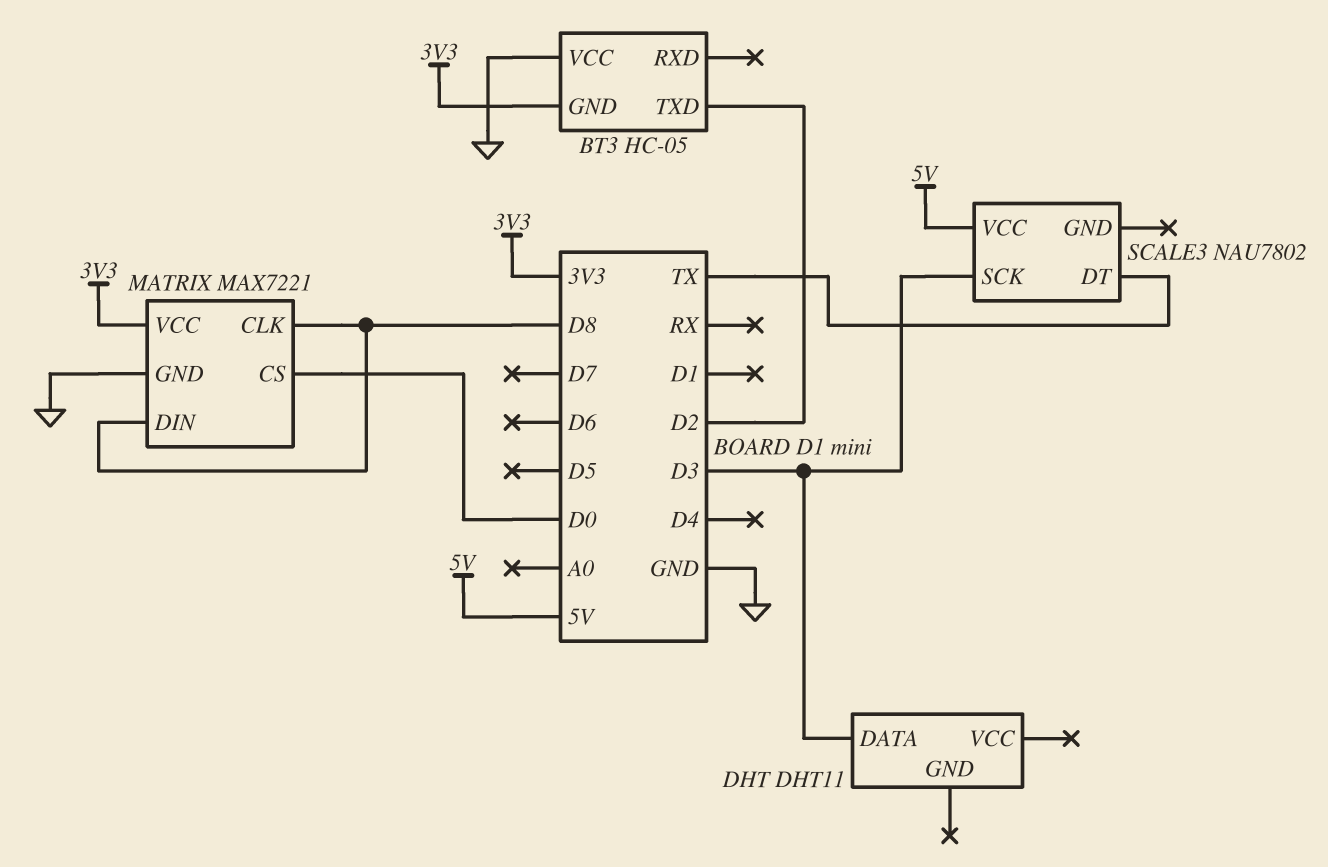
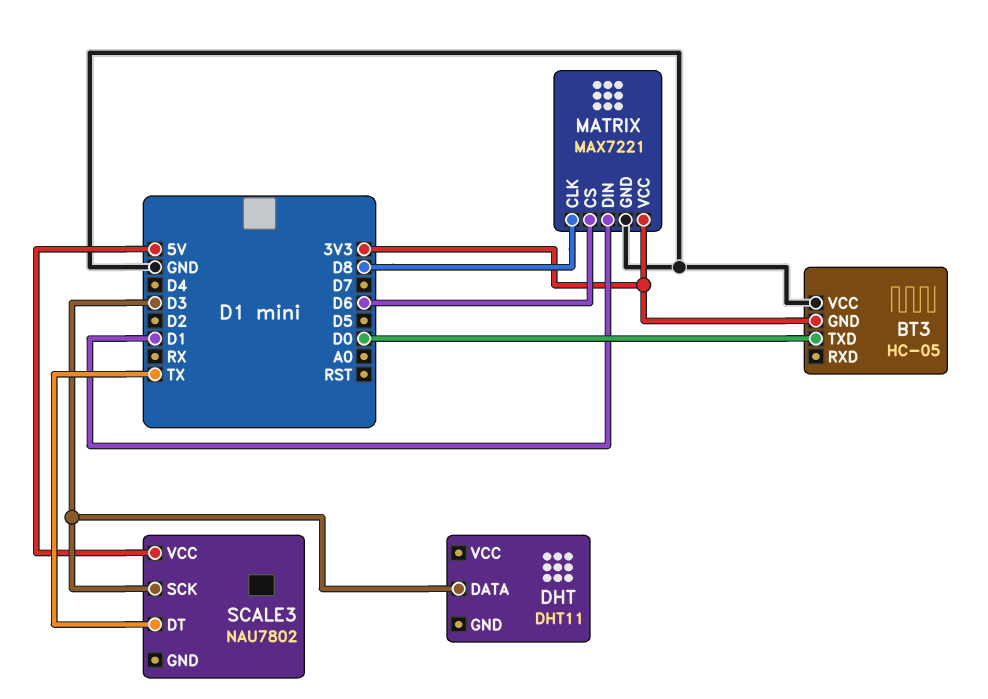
BT3 pin TXD: D2 -> D0
MATRIX pin CS: D0 -> D6
MATRIX pin DIN: D8 -> D1

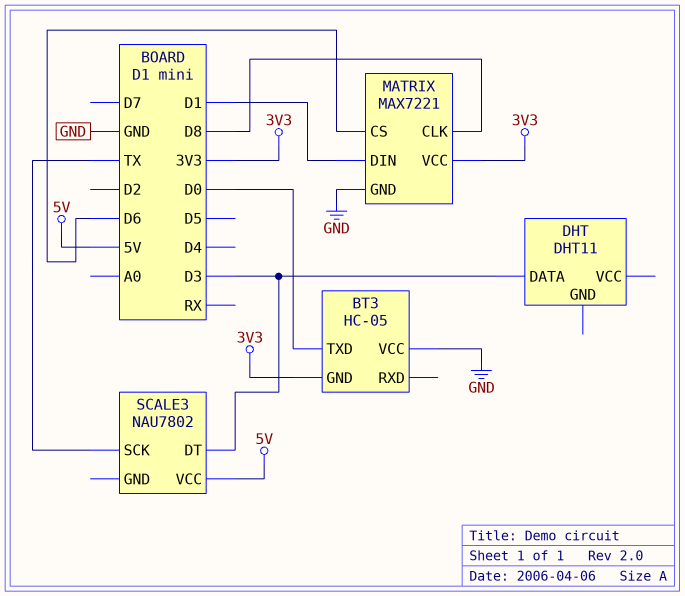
SCALE3 pin DT: TX -> D3
SCALE3 pin SCK: D3 -> TX

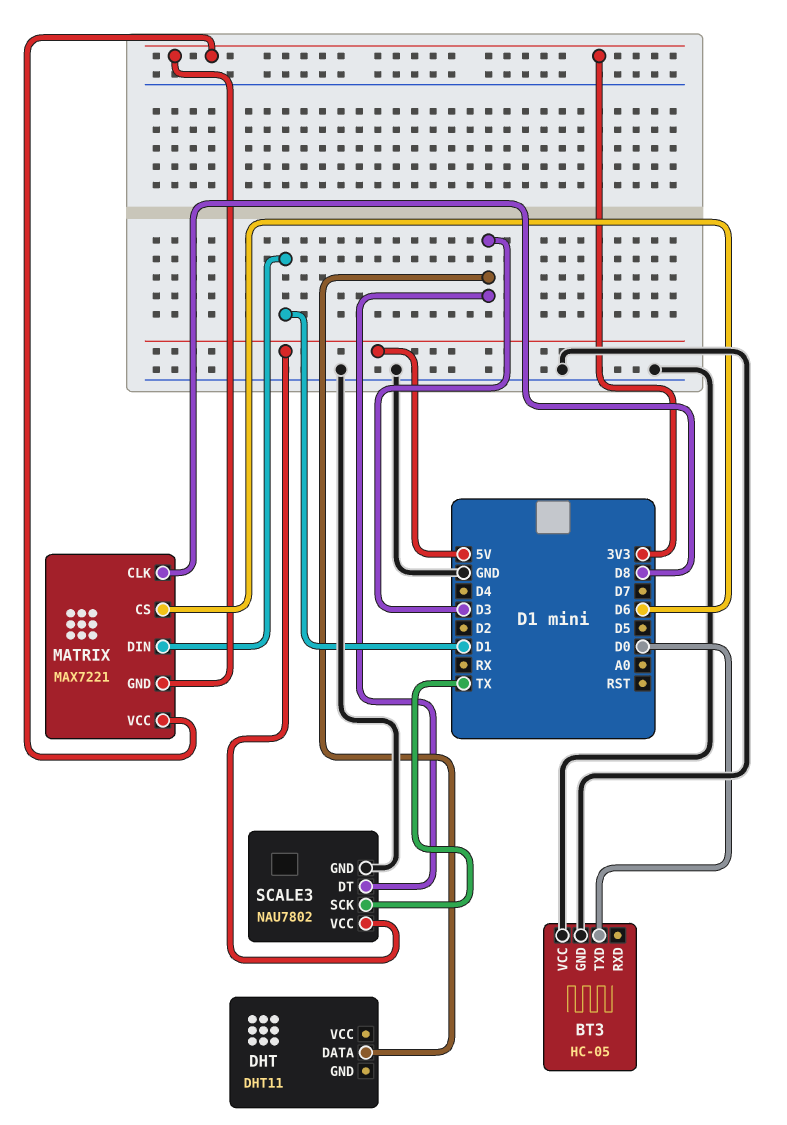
BT3 pin GND: 3V3 -> GND
MATRIX pin GND: GND -> 3V3
SCALE3 pin GND: none -> GND

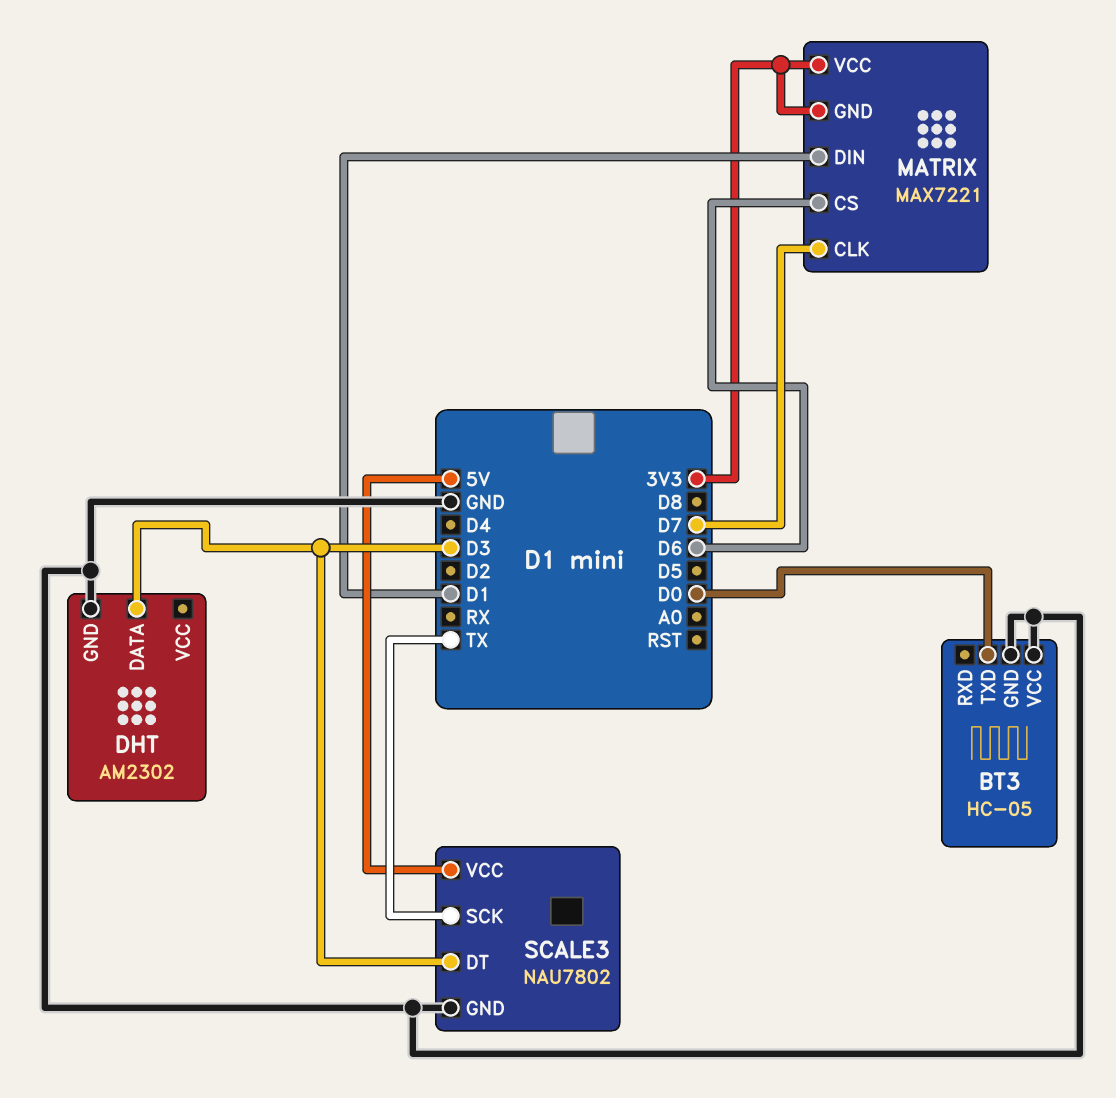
DHT: DHT11 -> AM2302
DHT pin GND: none -> GND
MATRIX pin CLK: D8 -> D7

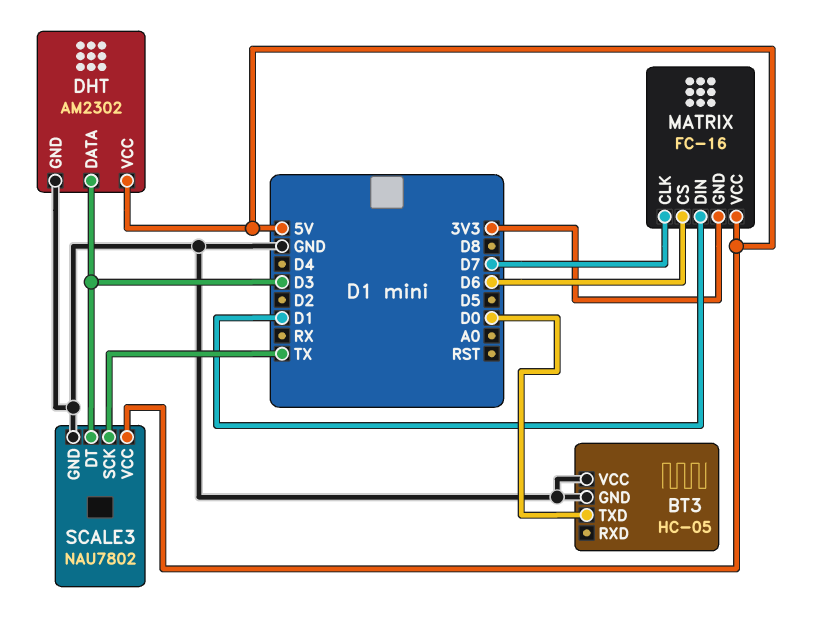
DHT pin VCC: none -> 5V
MATRIX: MAX7221 -> FC-16
MATRIX pin VCC: 3V3 -> 5V

